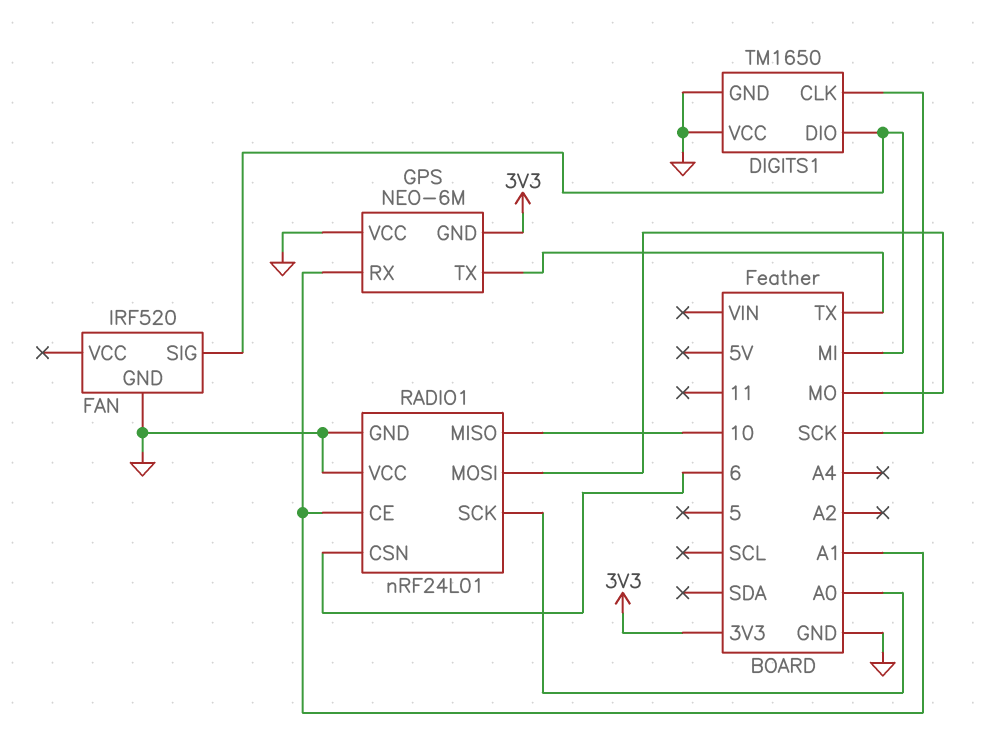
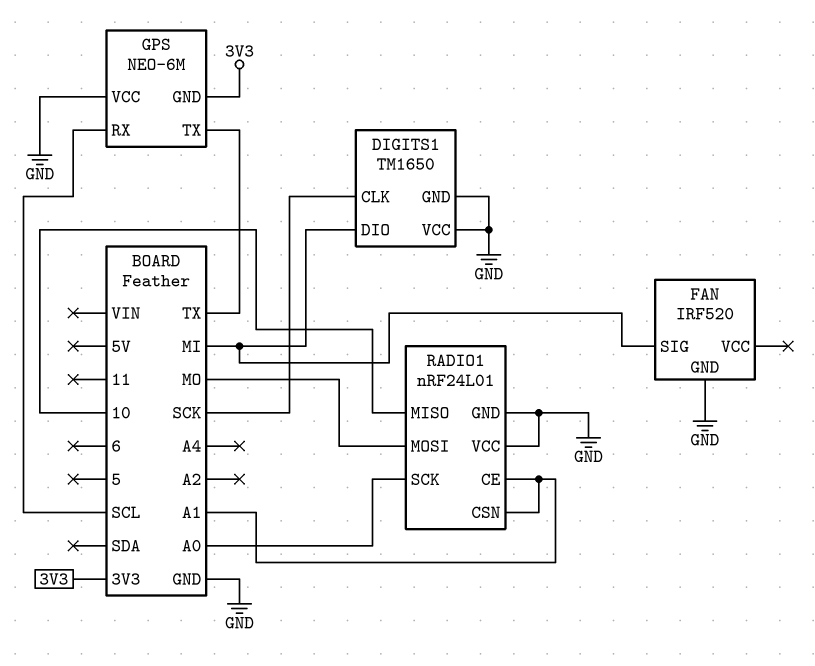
GPS pin RX: A1 -> SCL
RADIO1 pin CSN: 6 -> A1

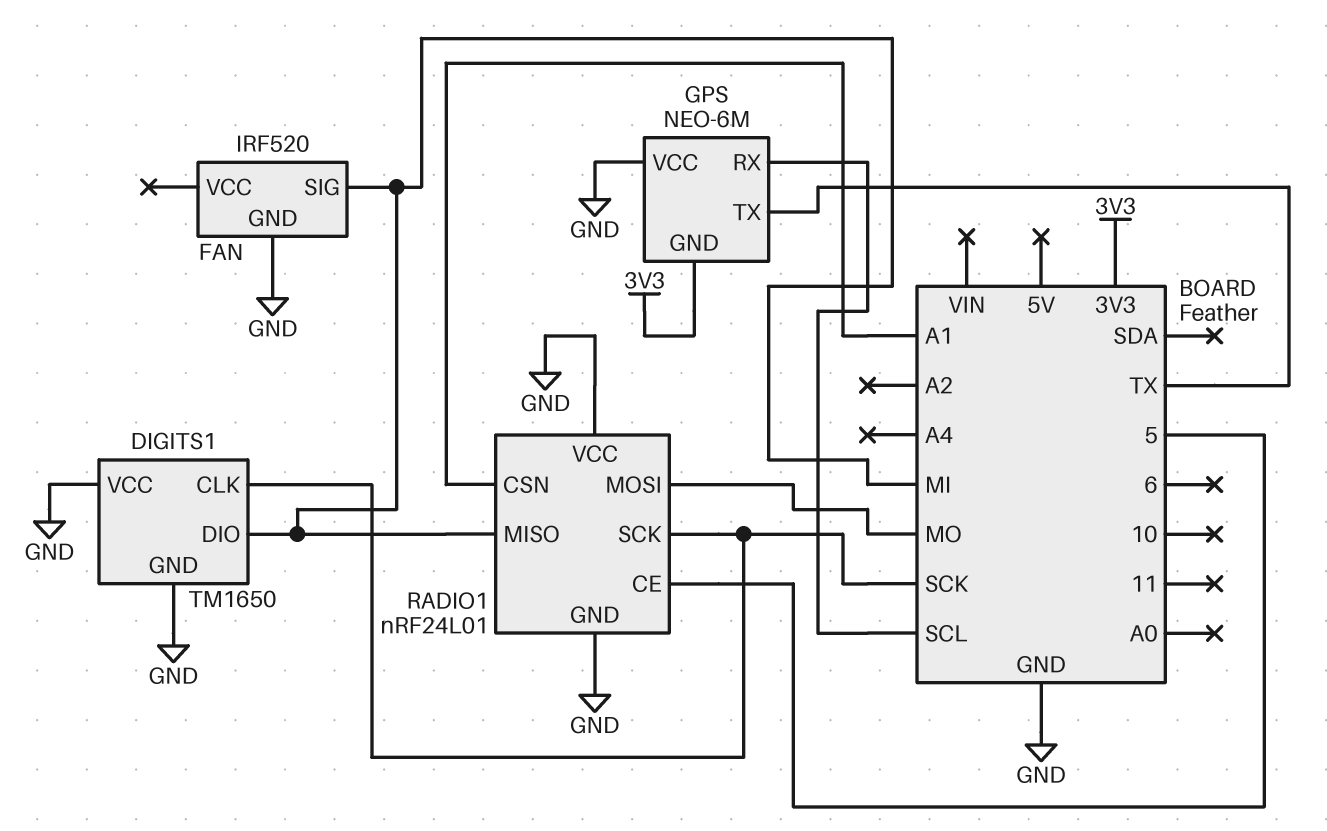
RADIO1 pin CE: A1 -> 5
RADIO1 pin MISO: 10 -> MI
RADIO1 pin SCK: A0 -> SCK

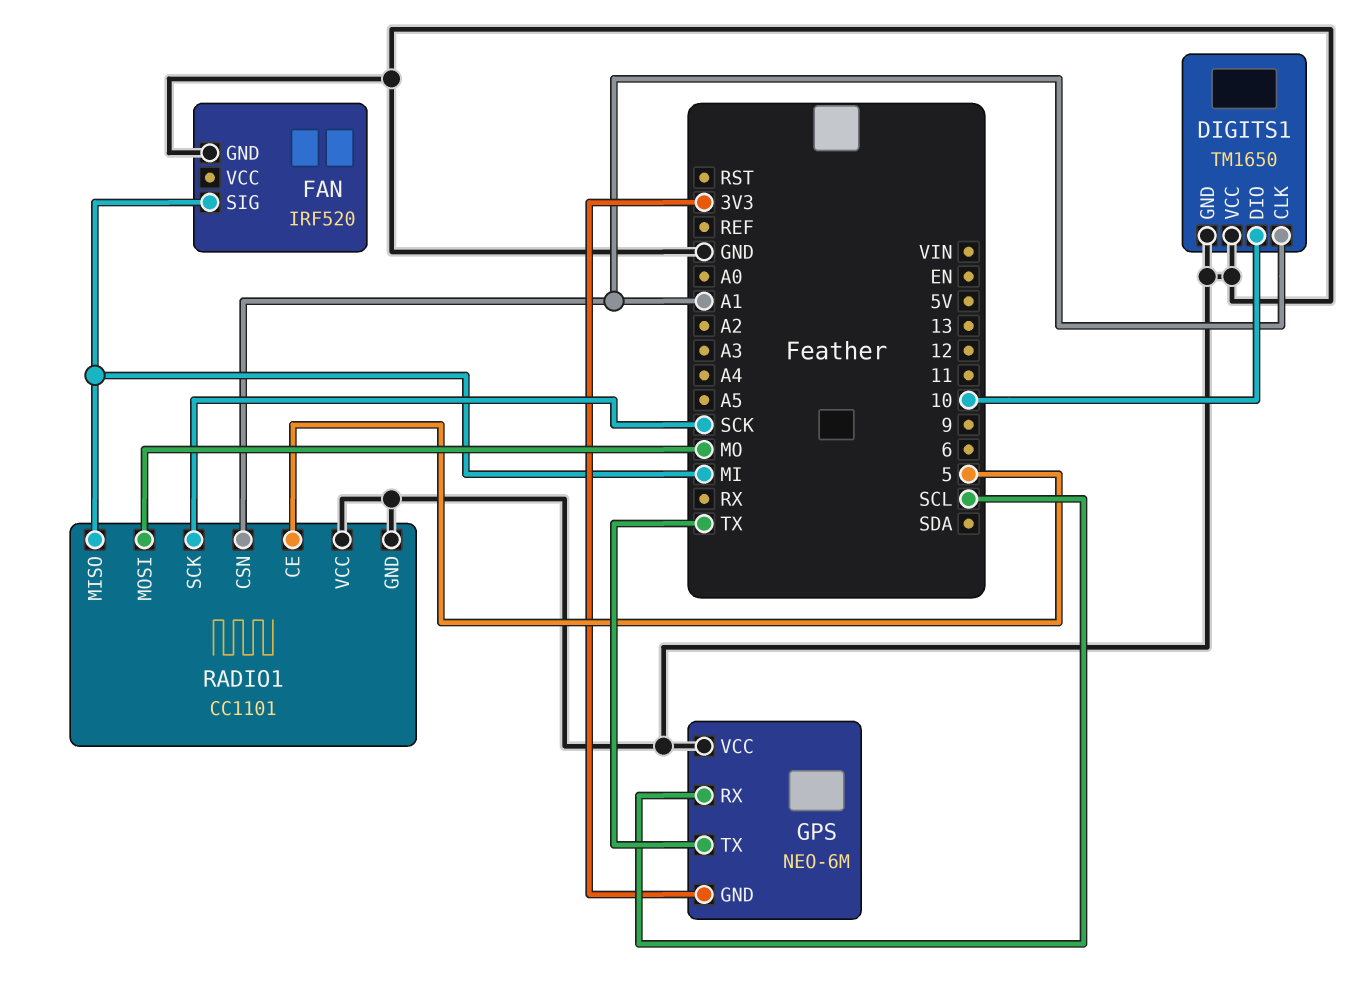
DIGITS1 pin CLK: SCK -> A1
DIGITS1 pin DIO: MI -> 10
RADIO1: nRF24L01 -> CC1101

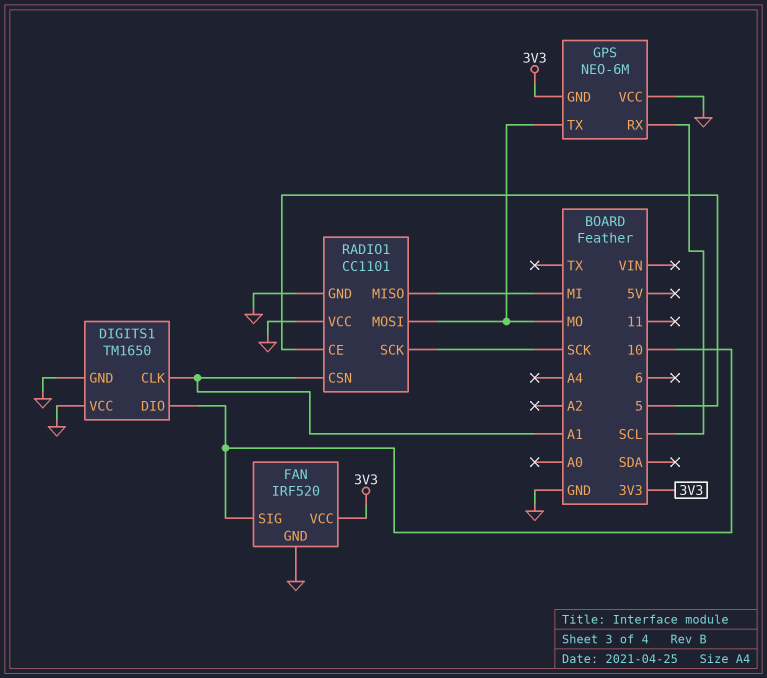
FAN pin SIG: MI -> 10
FAN pin VCC: none -> 3V3
GPS pin TX: TX -> MO

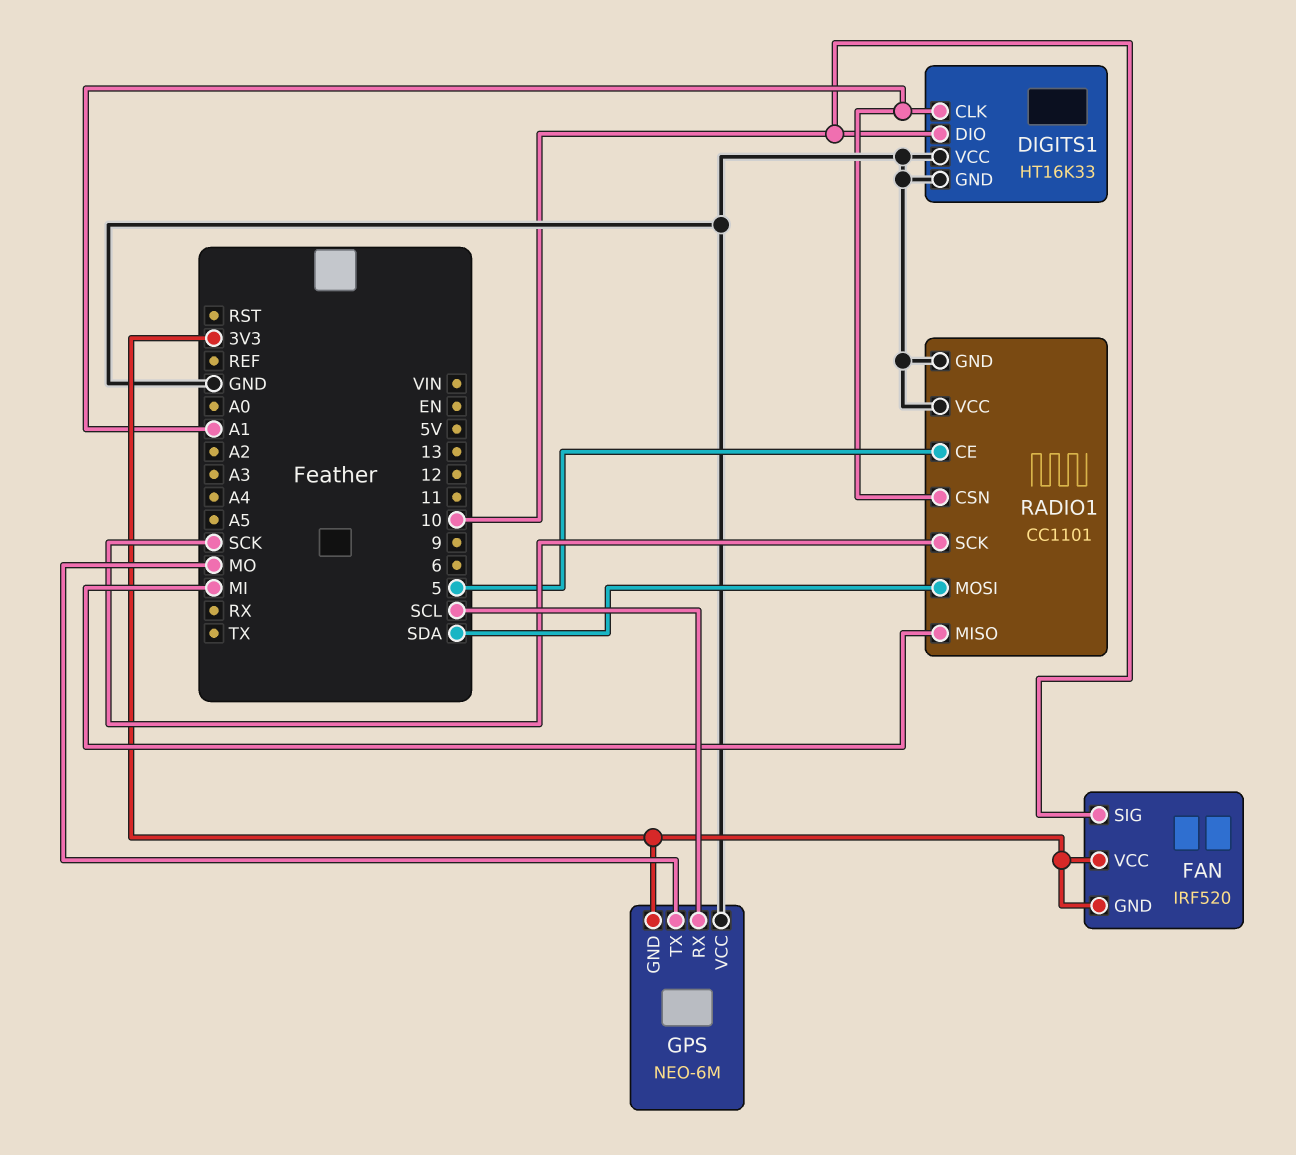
DIGITS1: TM1650 -> HT16K33
FAN pin GND: GND -> 3V3
RADIO1 pin MOSI: MO -> SDA

